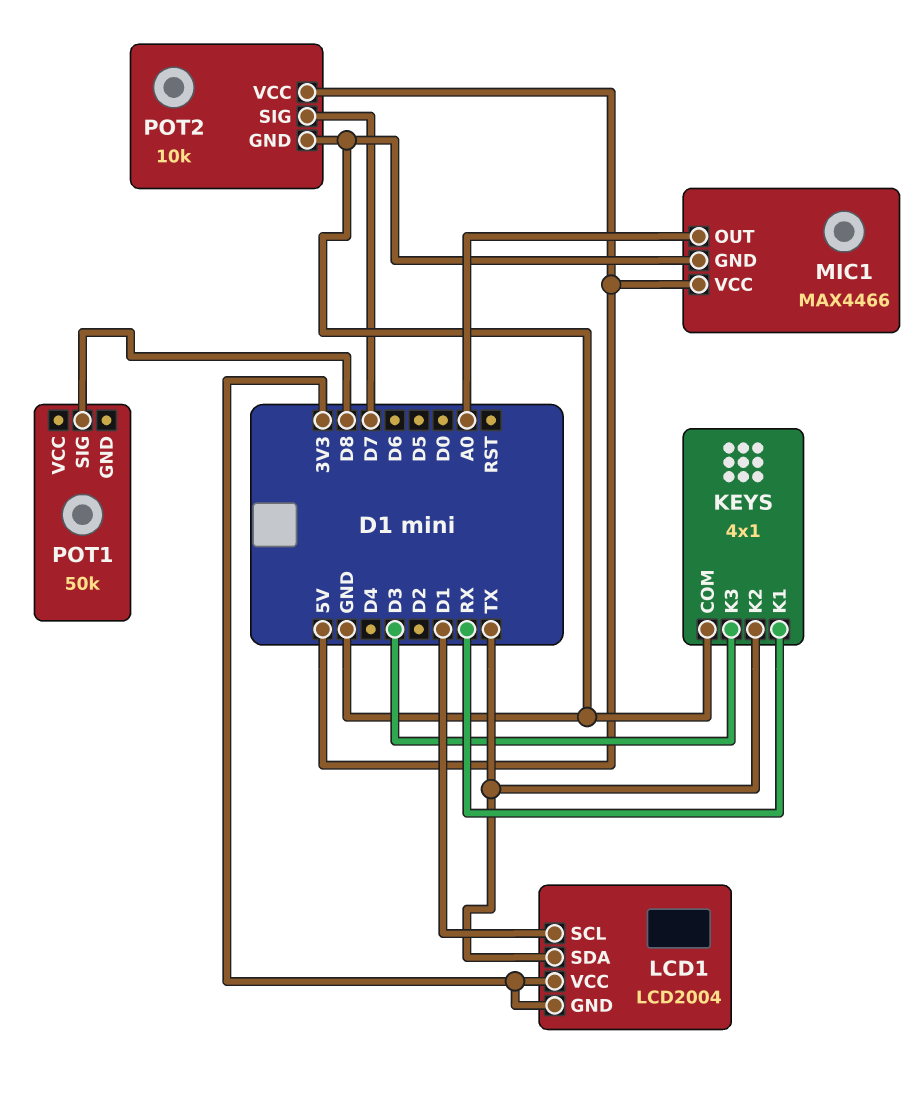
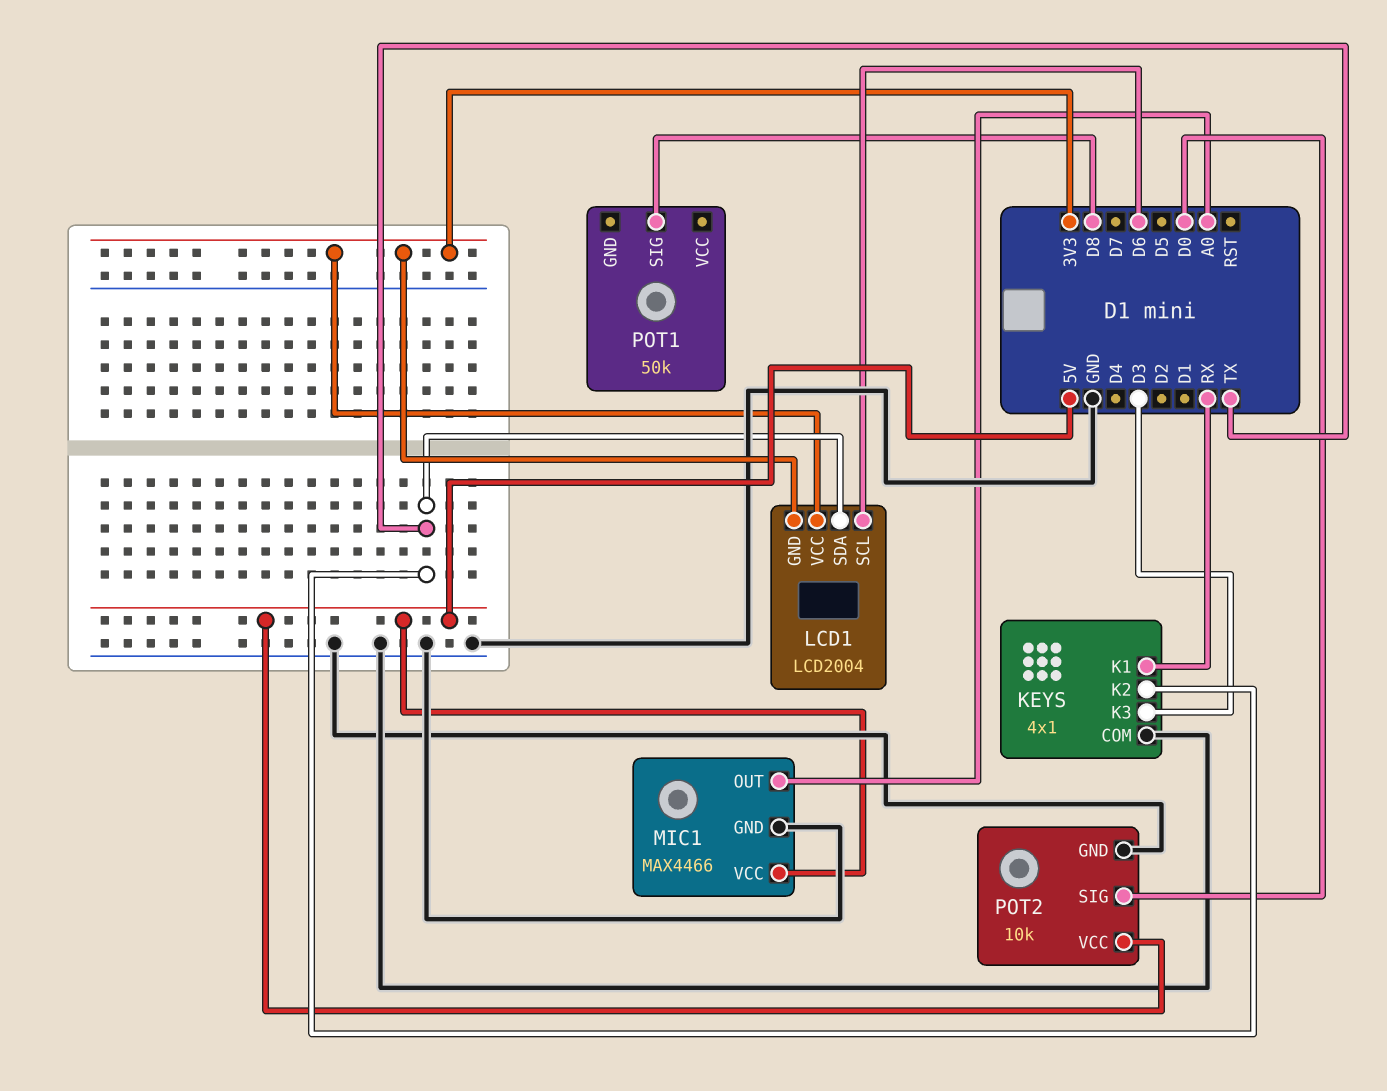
LCD1 pin SCL: D1 -> D6
POT2 pin SIG: D7 -> D0

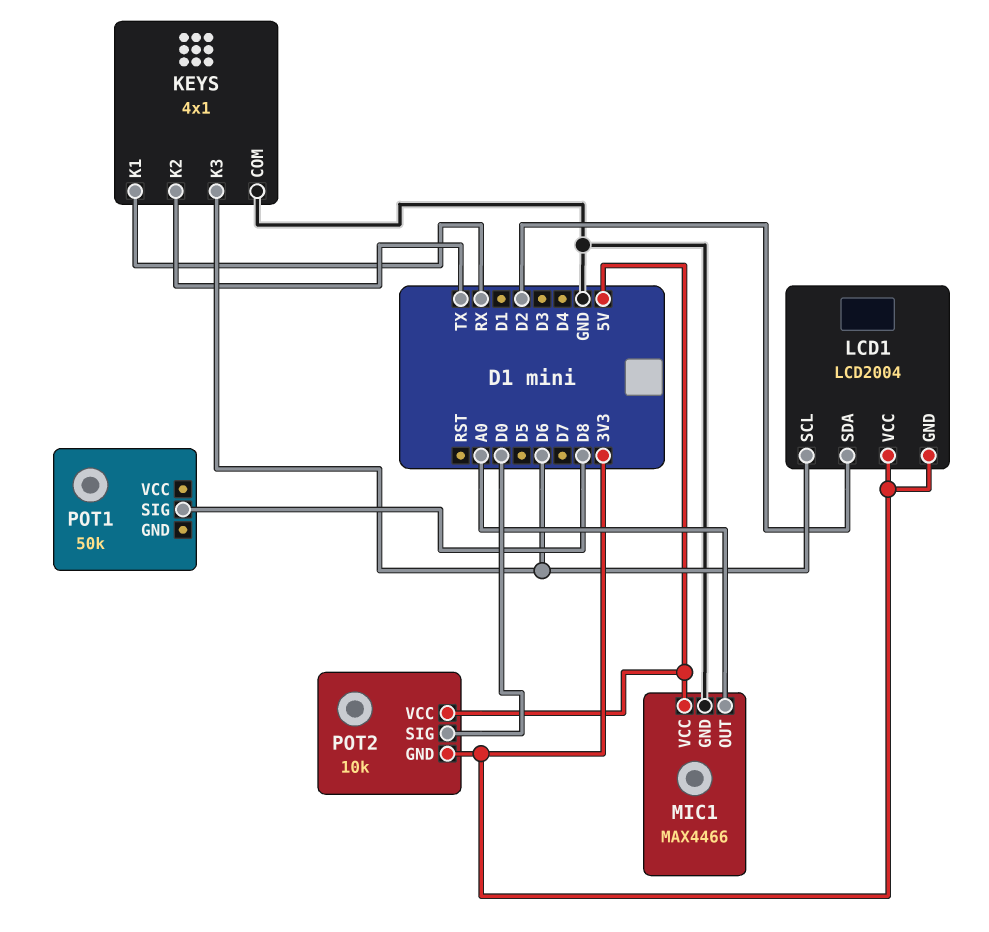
KEYS pin K3: D3 -> D6
LCD1 pin SDA: TX -> D2
POT2 pin GND: GND -> 3V3

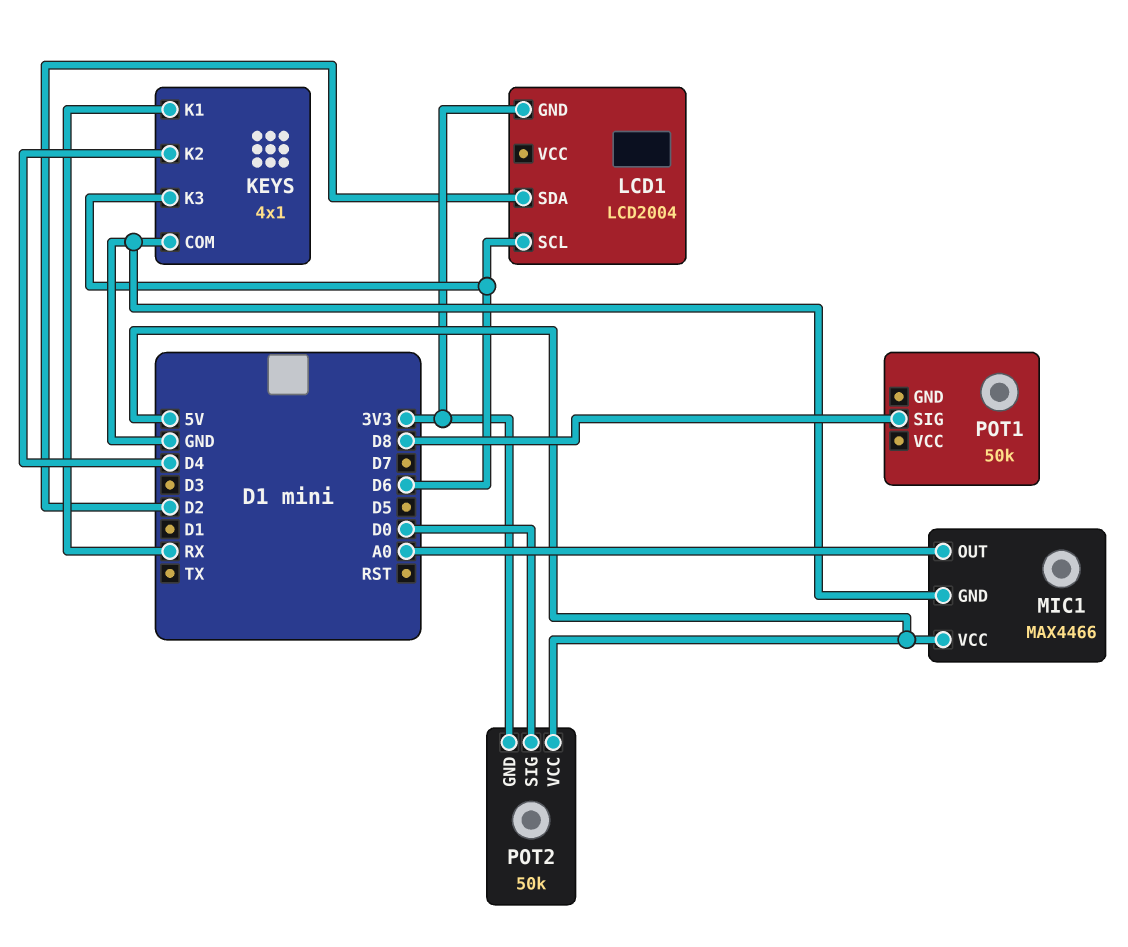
KEYS pin K2: TX -> D4
LCD1 pin VCC: 3V3 -> none
POT2: 10k -> 50k

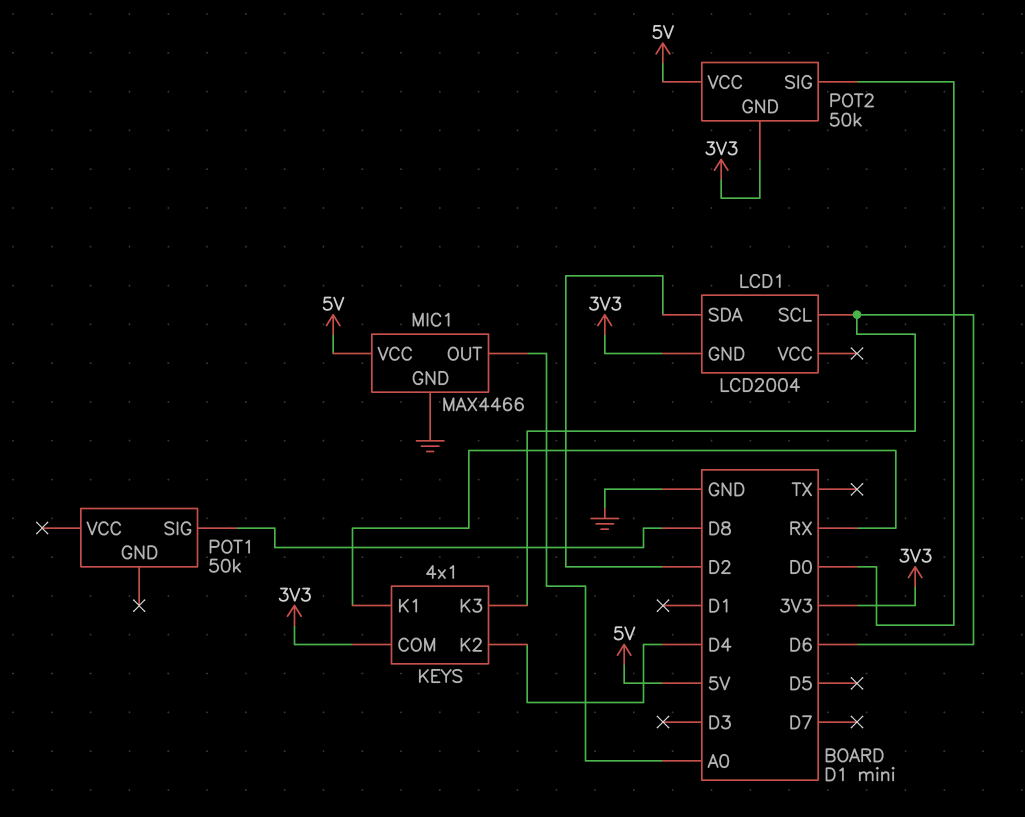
KEYS pin COM: GND -> 3V3

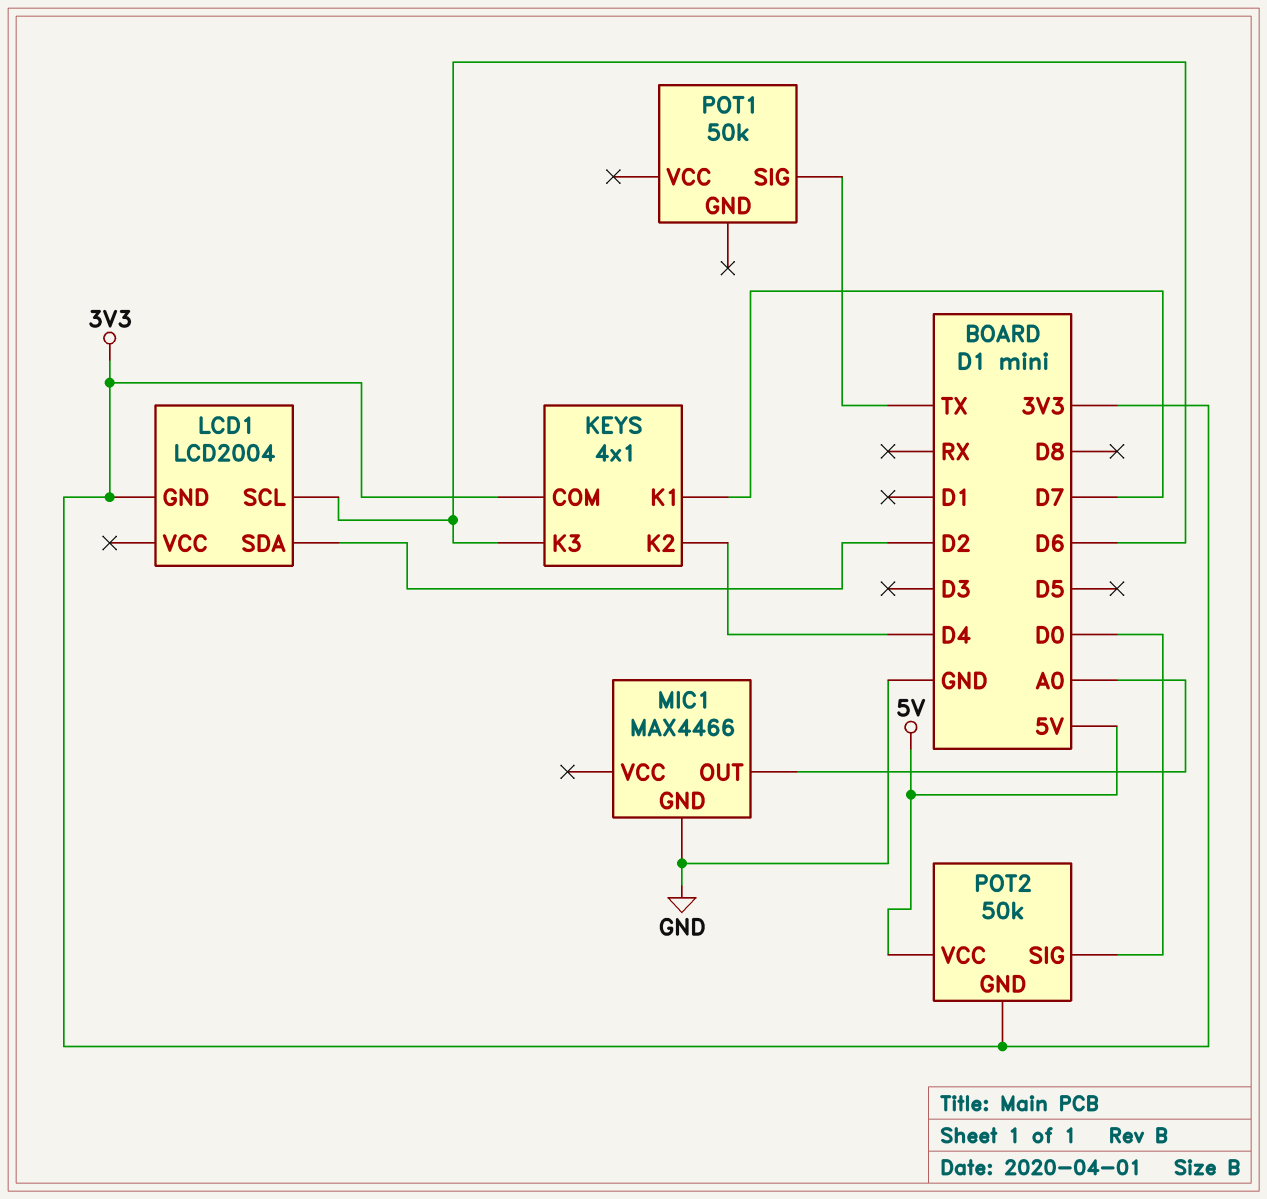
KEYS pin K1: RX -> D7
MIC1 pin VCC: 5V -> none
POT1 pin SIG: D8 -> TX

